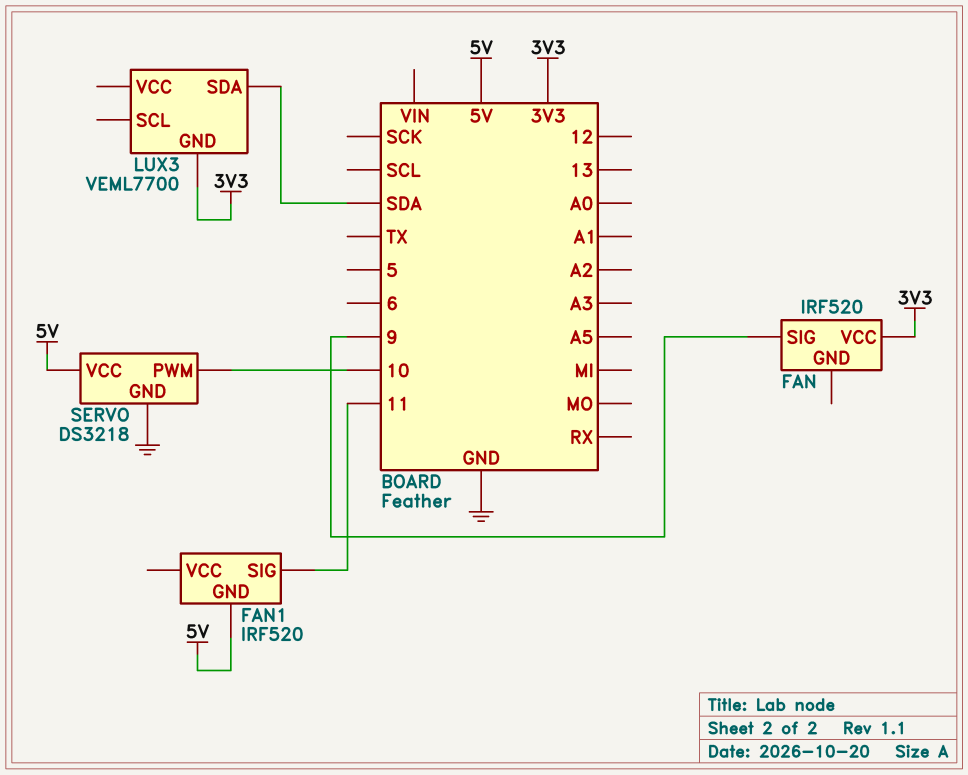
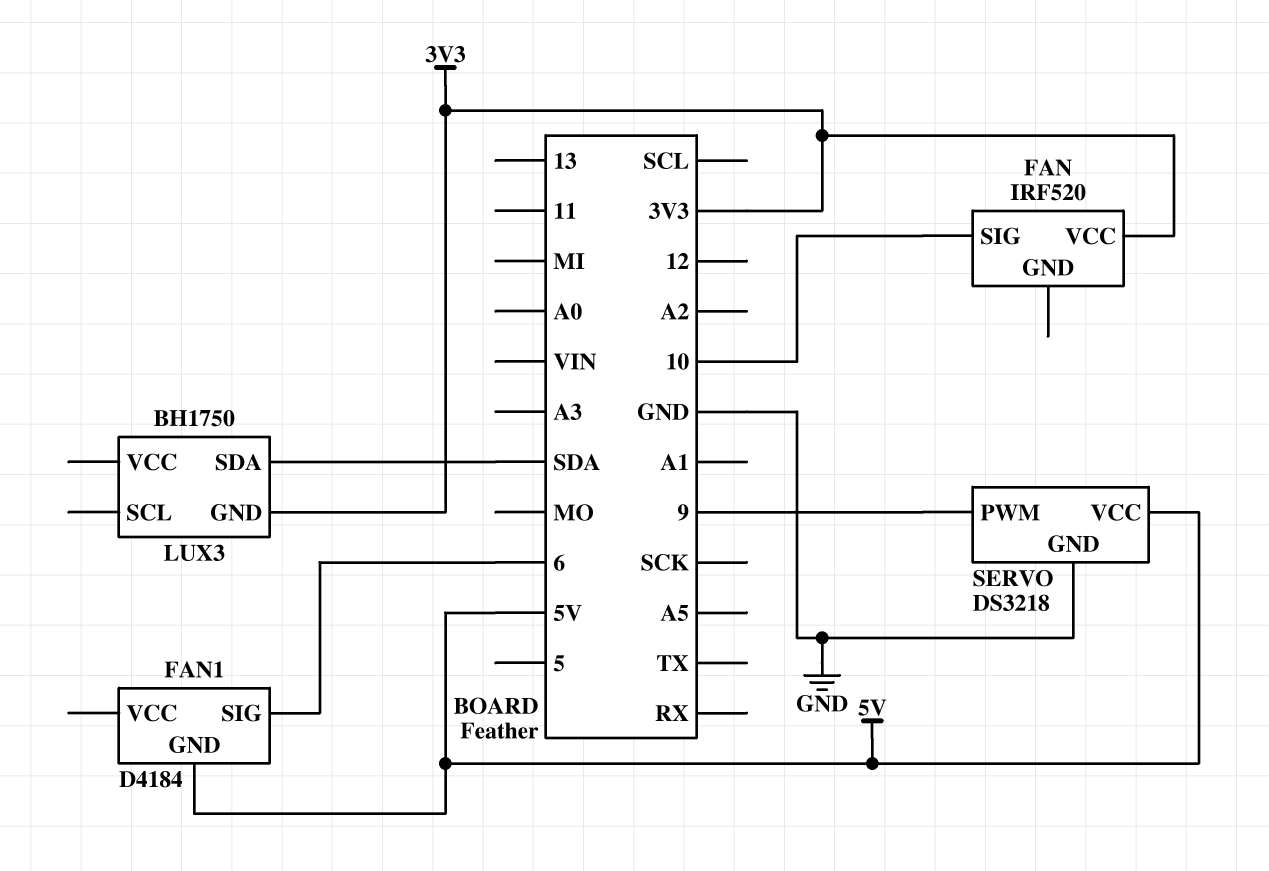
FAN pin SIG: 9 -> 10
FAN1: IRF520 -> D4184
FAN1 pin SIG: 11 -> 6
LUX3: VEML7700 -> BH1750
SERVO pin PWM: 10 -> 9

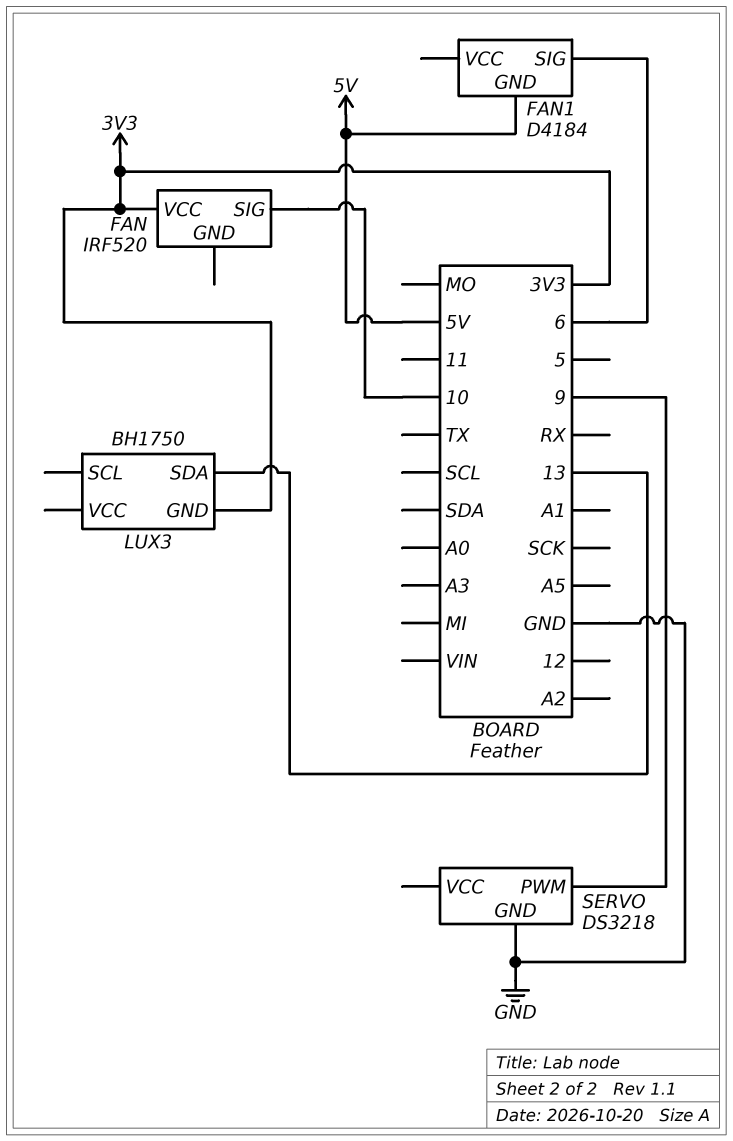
LUX3 pin SDA: SDA -> 13
SERVO pin VCC: 5V -> none

